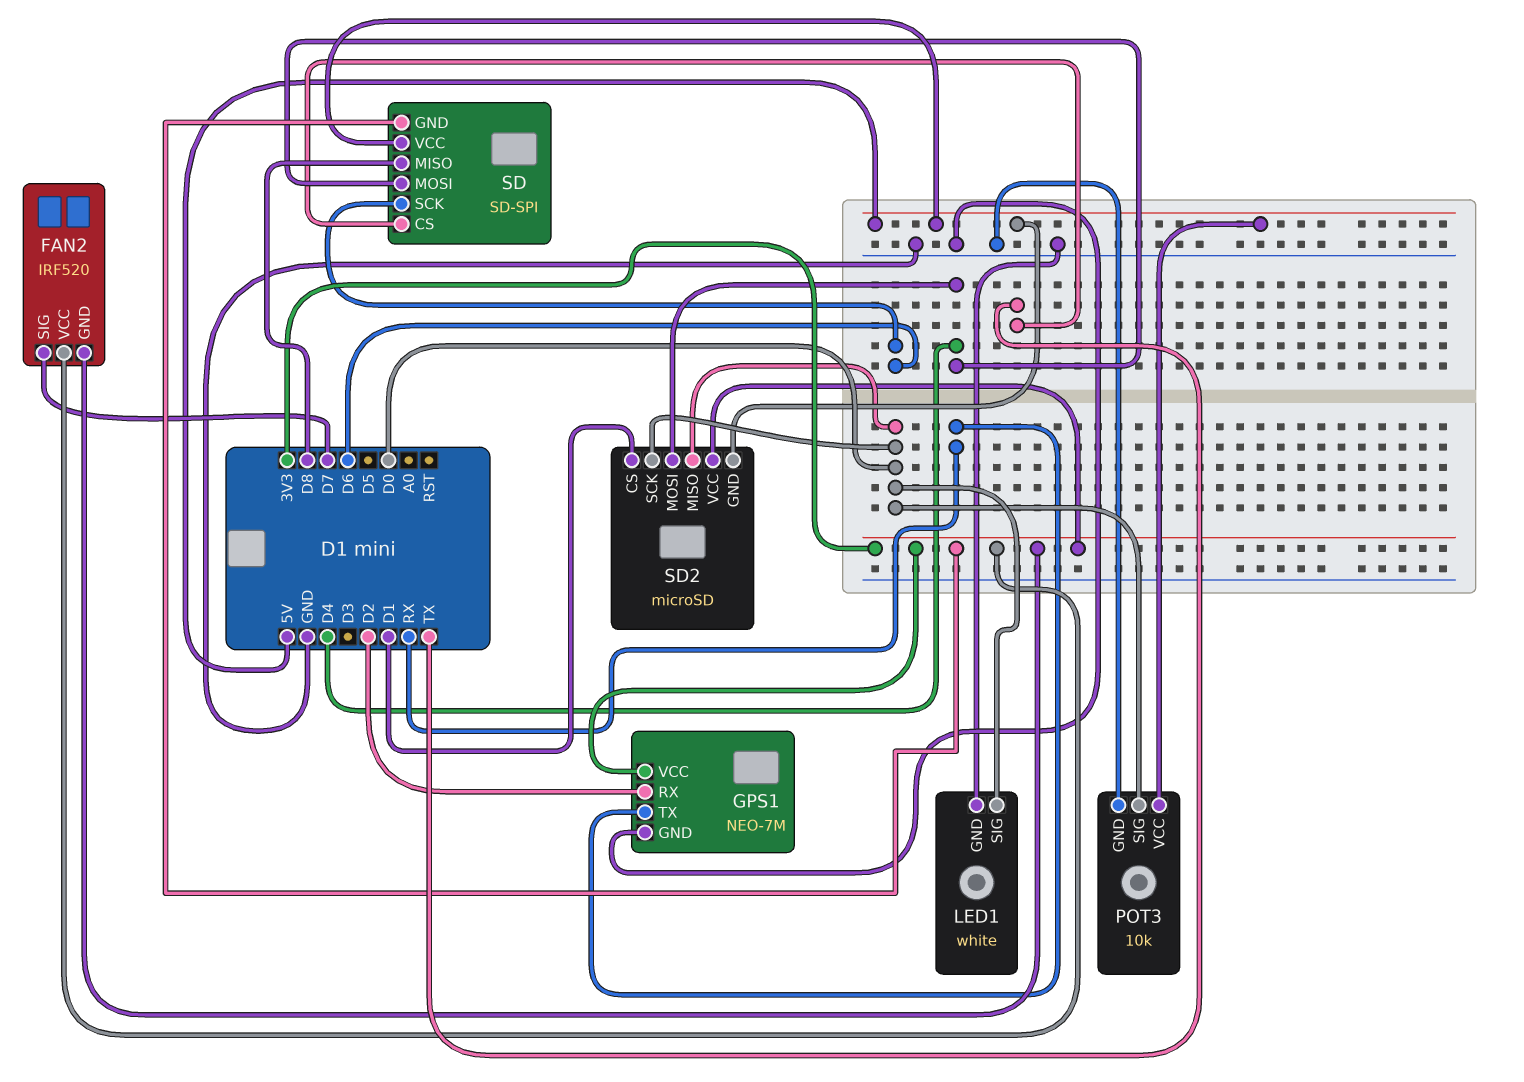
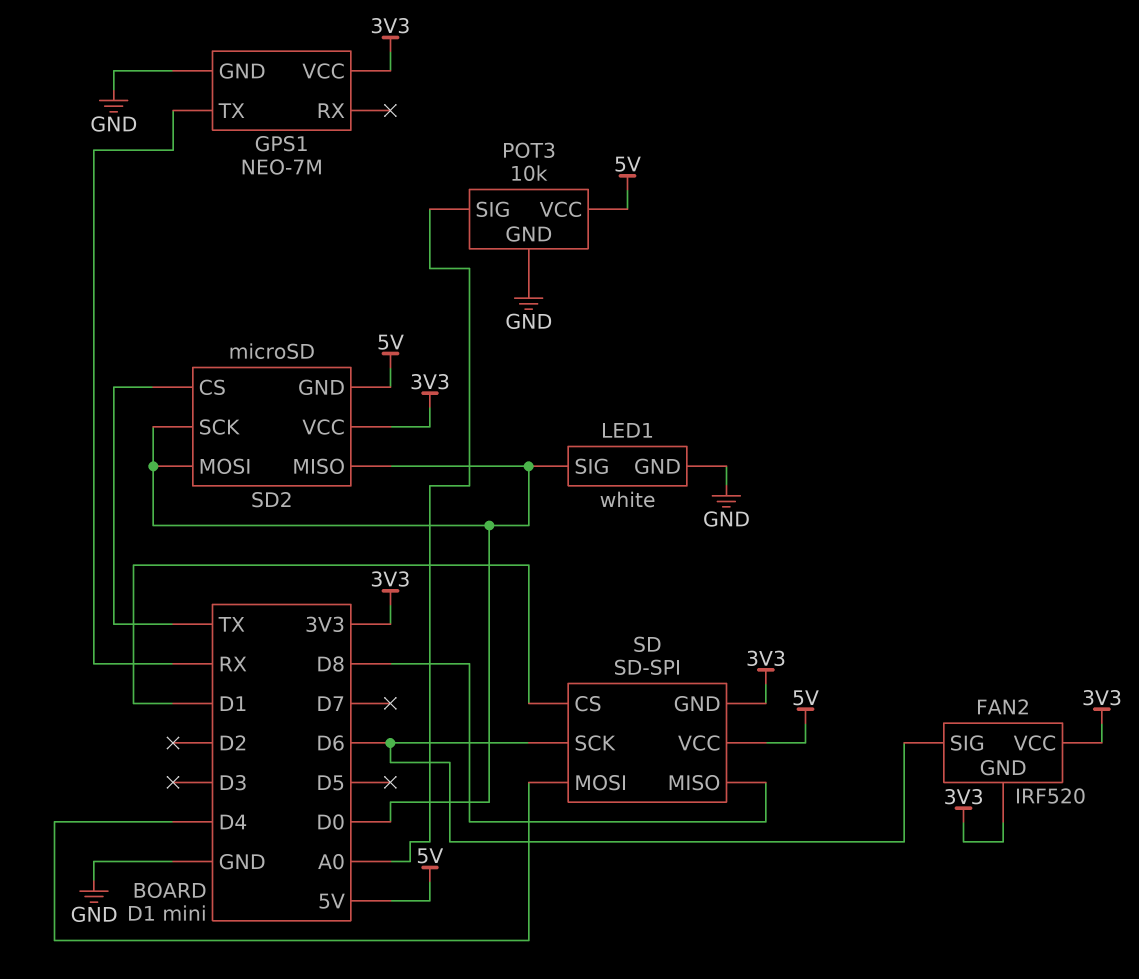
FAN2 pin SIG: D7 -> D6
GPS1 pin RX: D2 -> none
POT3 pin SIG: D0 -> A0
SD pin CS: TX -> D1
SD2 pin CS: D1 -> TX
SD2 pin MOSI: D4 -> D0

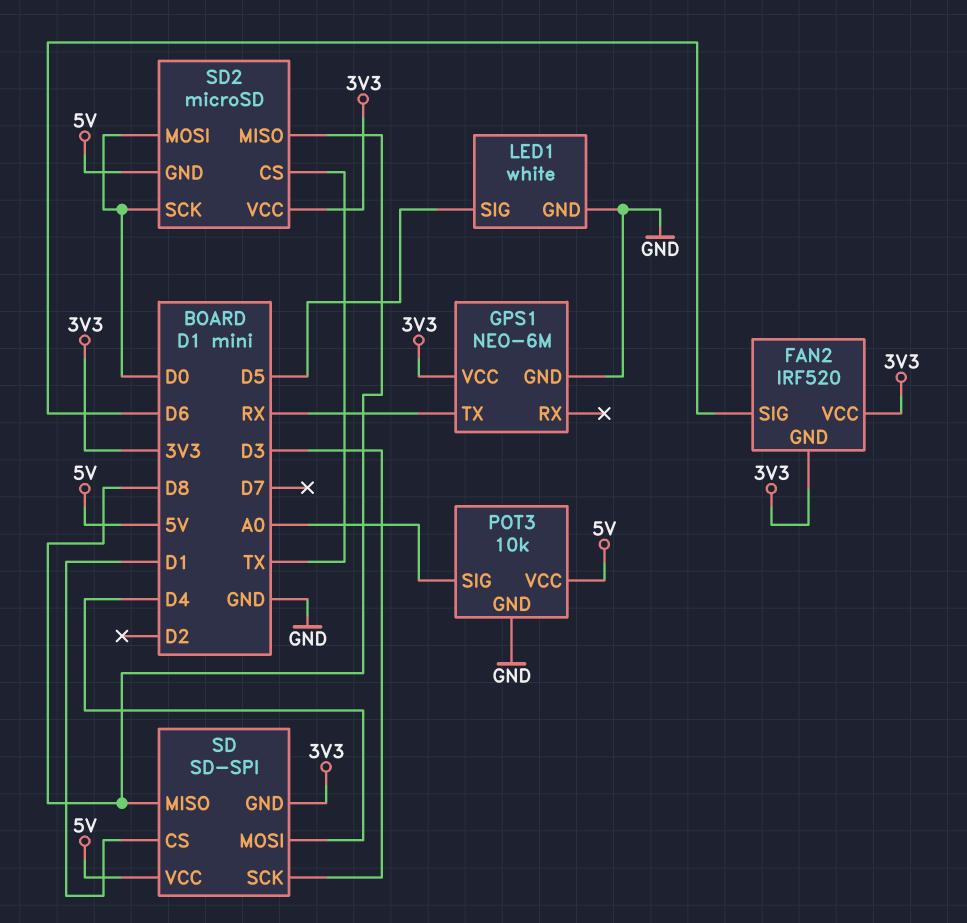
GPS1: NEO-7M -> NEO-6M
LED1 pin SIG: D0 -> D5
SD pin SCK: D6 -> D3
SD2 pin MISO: D0 -> D8

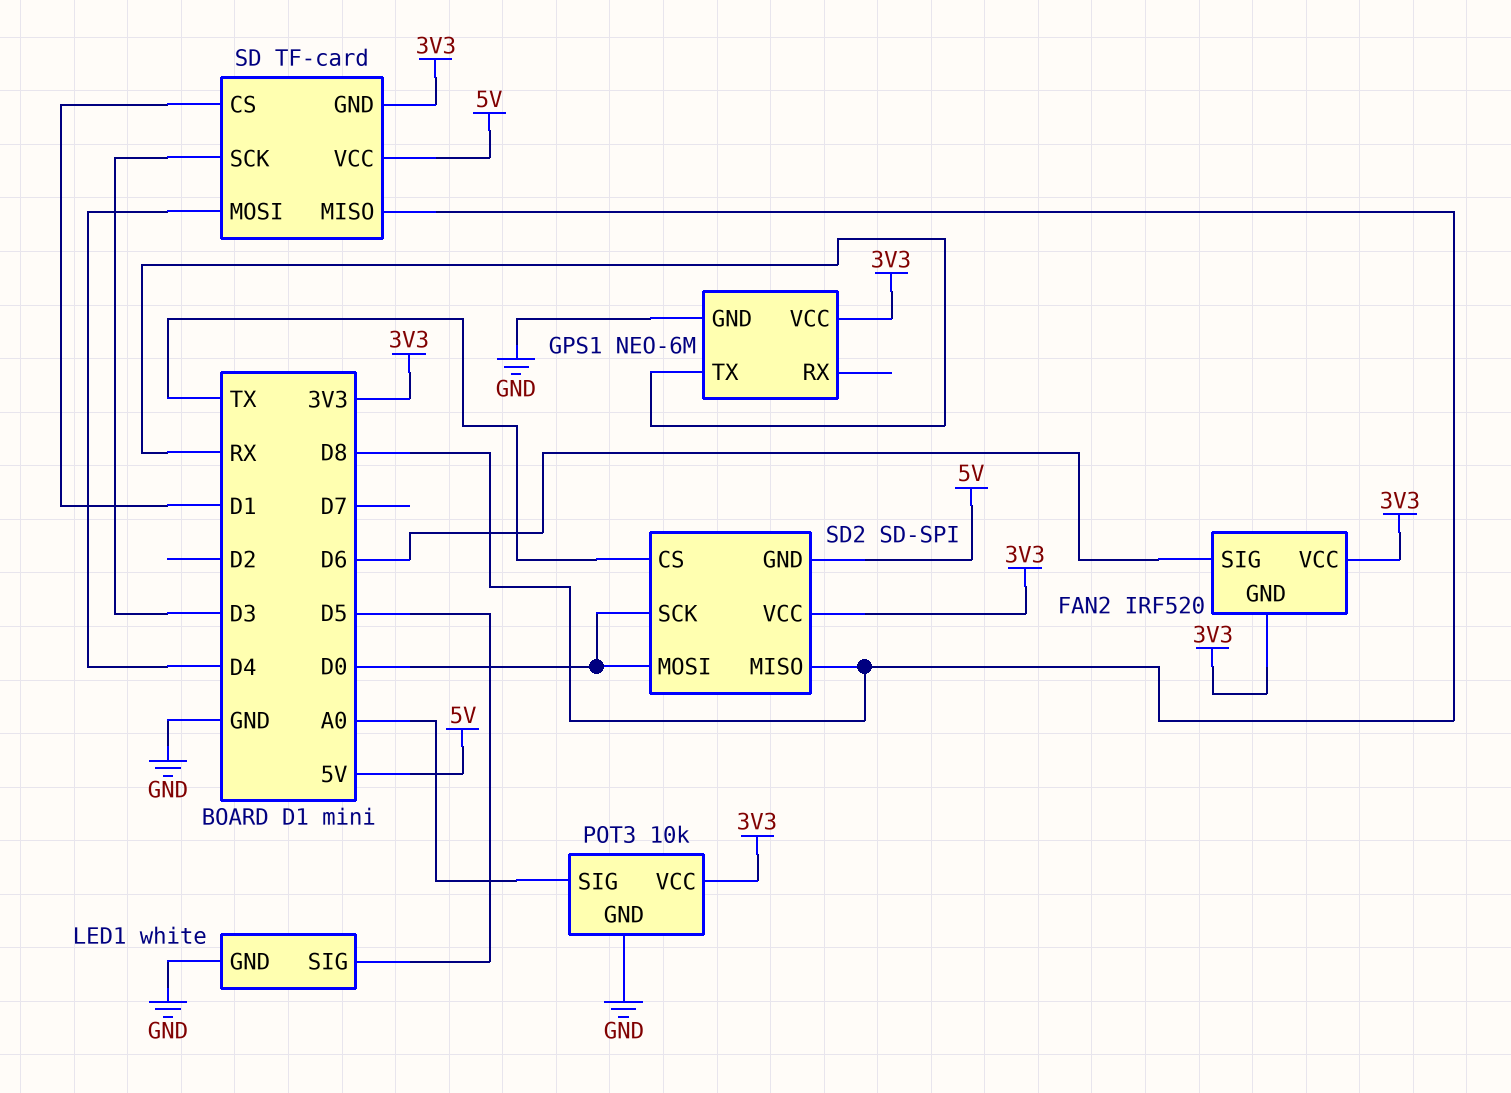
POT3 pin VCC: 5V -> 3V3
SD: SD-SPI -> TF-card
SD2: microSD -> SD-SPI

